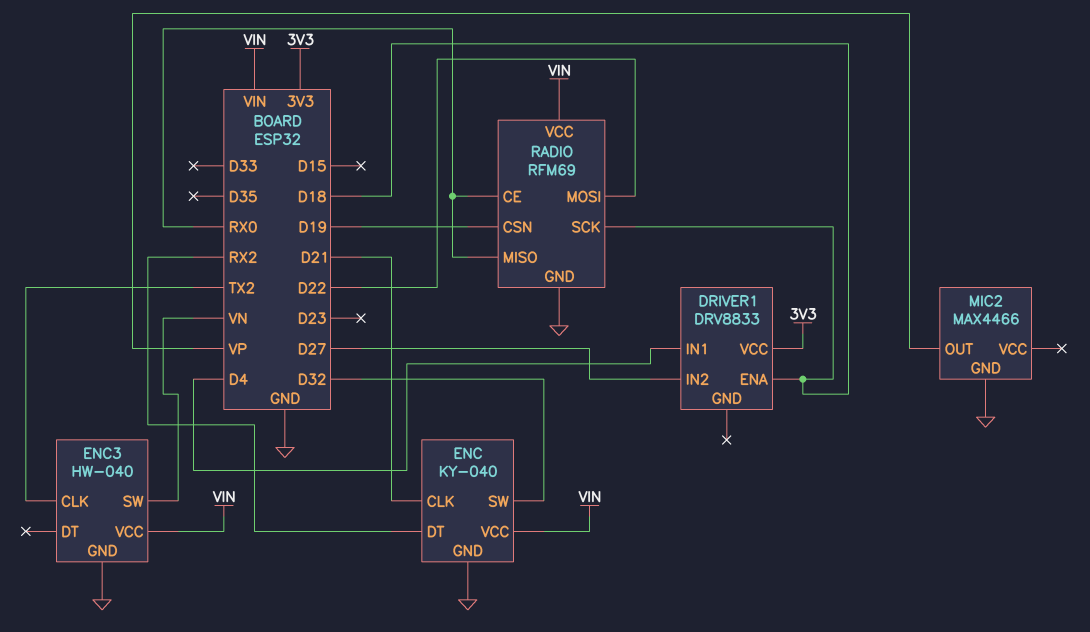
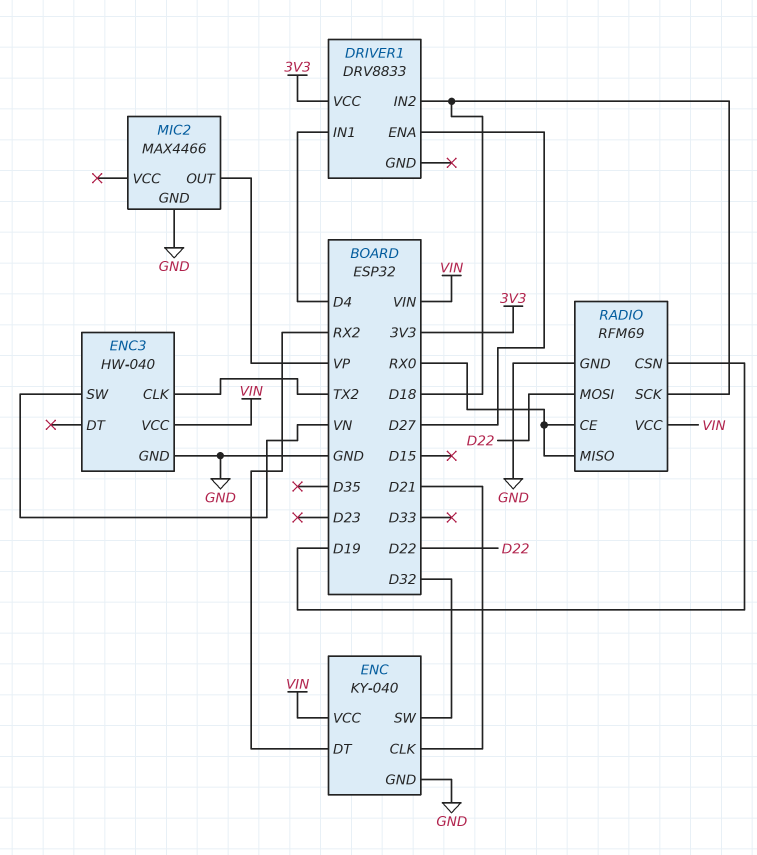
DRIVER1 pin ENA: D18 -> D27
DRIVER1 pin IN2: D27 -> D18

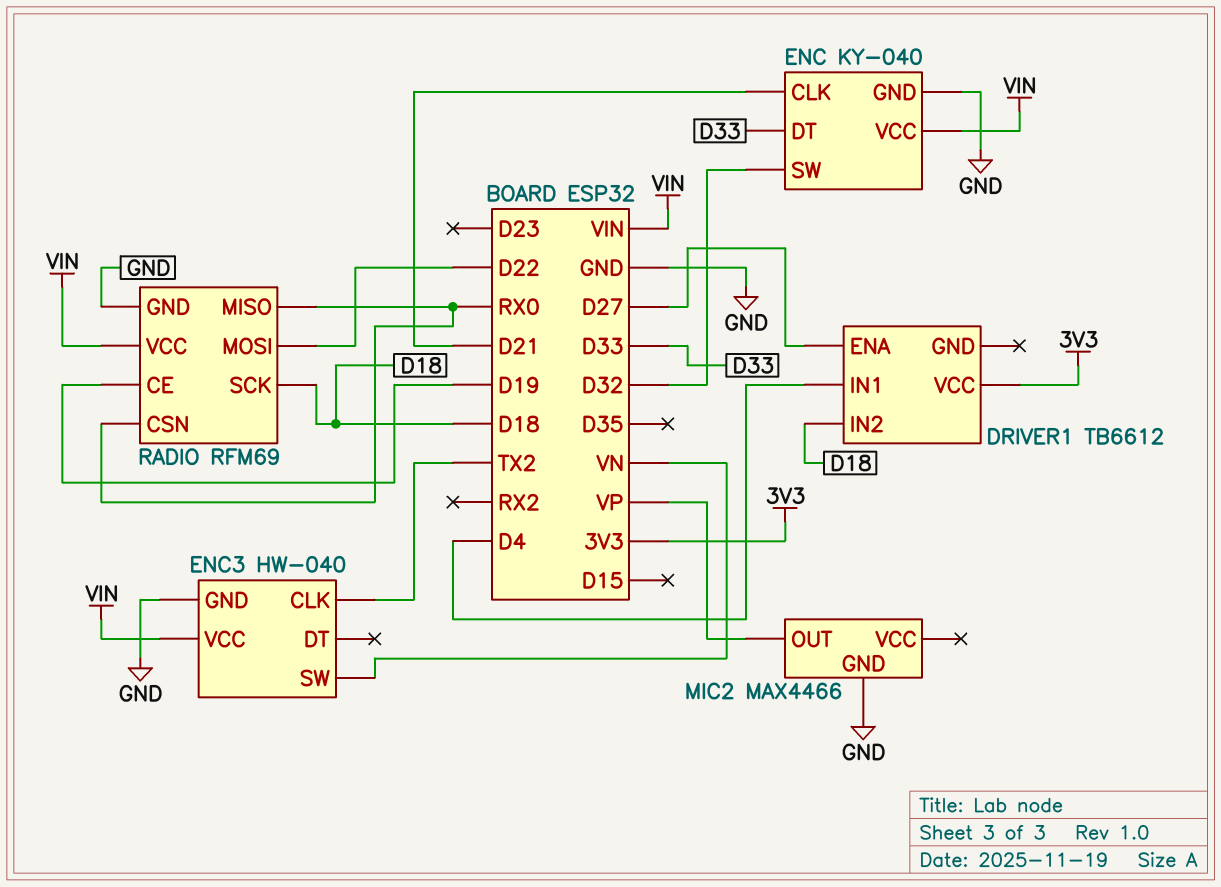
DRIVER1: DRV8833 -> TB6612
ENC pin DT: RX2 -> D33
RADIO pin CE: RX0 -> D19
RADIO pin CSN: D19 -> RX0

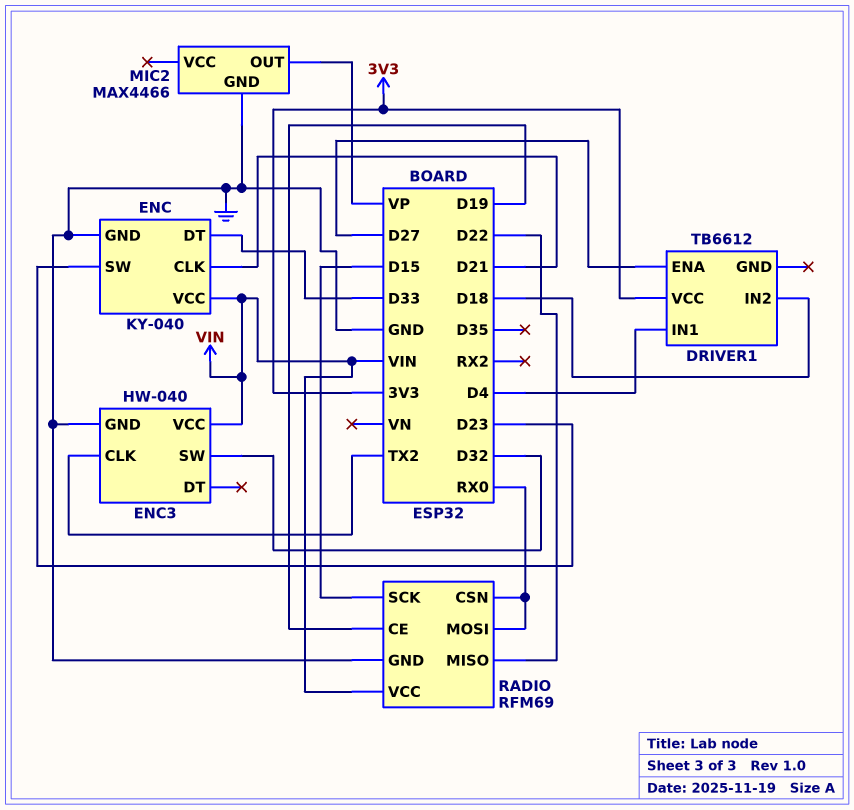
ENC pin SW: D32 -> D23
ENC3 pin SW: VN -> D32
RADIO pin MISO: RX0 -> D22
RADIO pin MOSI: D22 -> RX0
RADIO pin SCK: D18 -> D15

